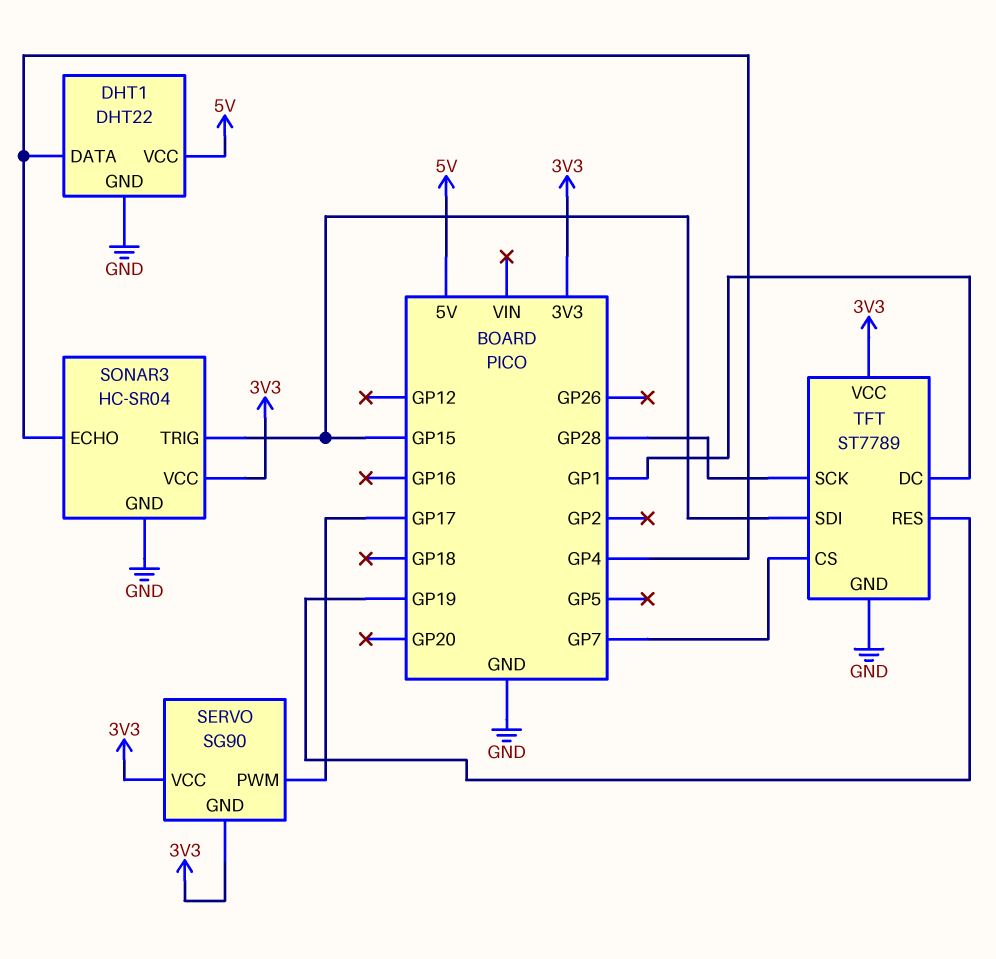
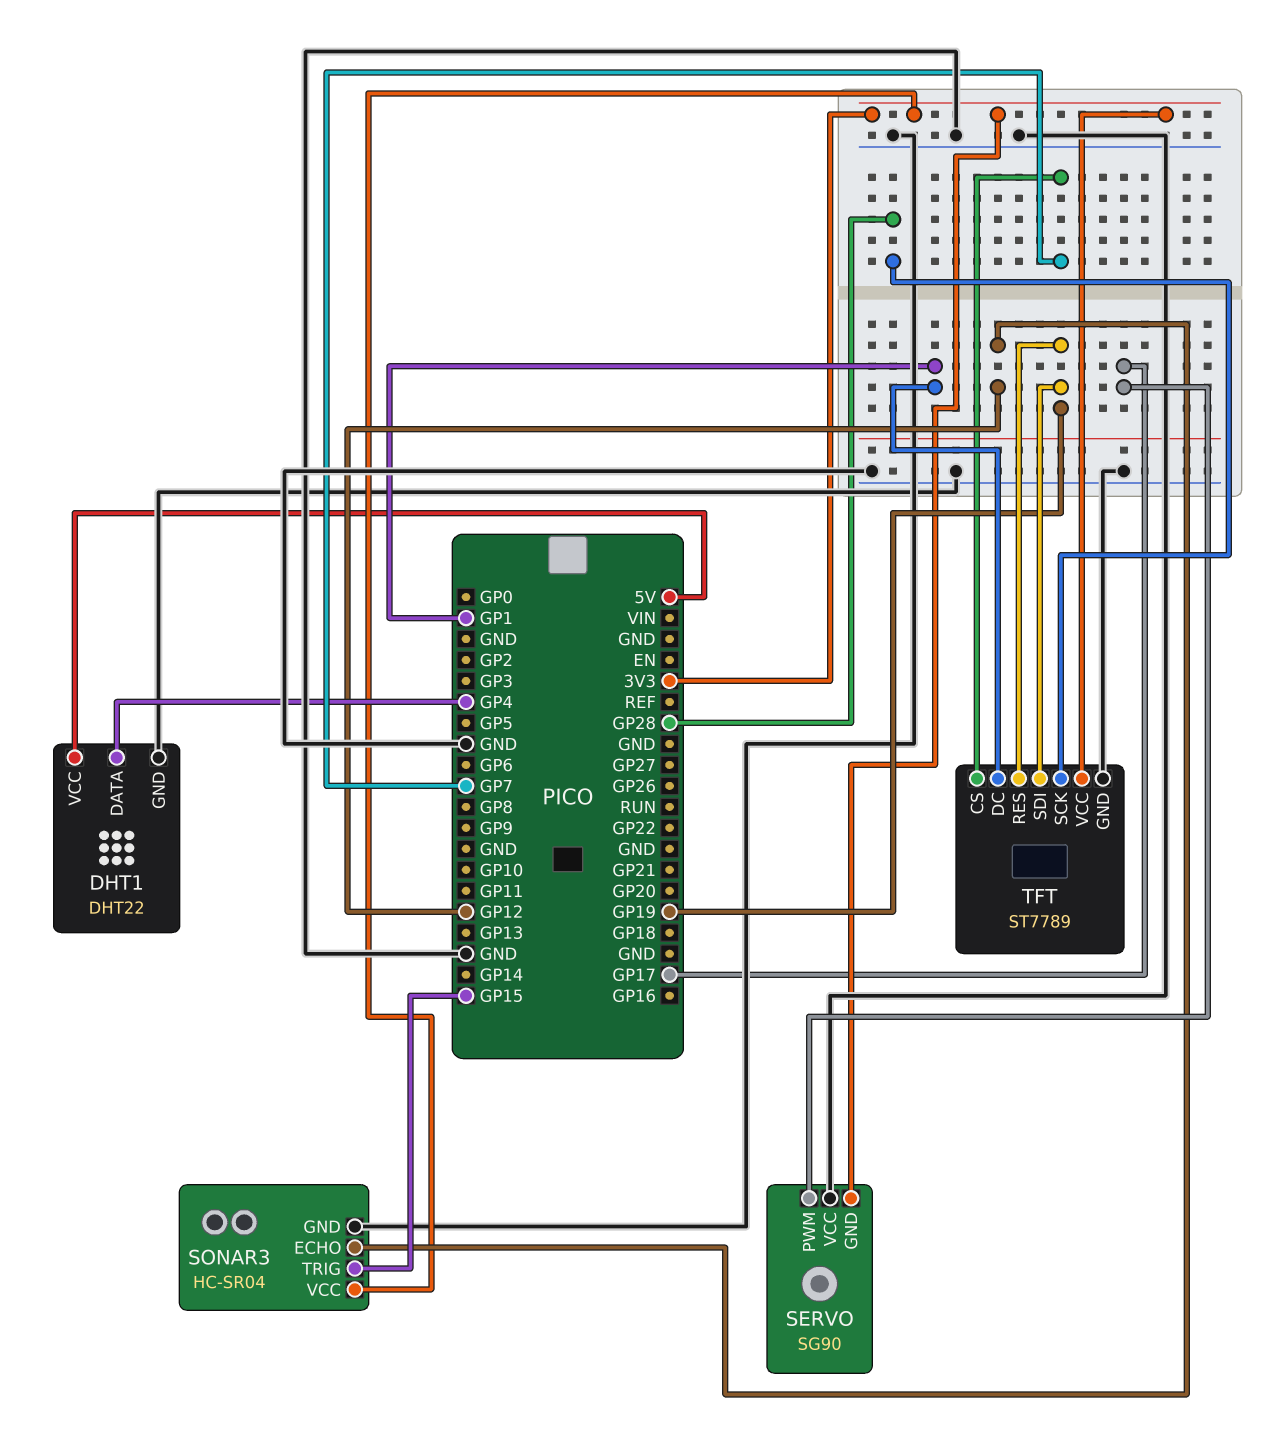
SERVO pin VCC: 3V3 -> GND
SONAR3 pin ECHO: GP4 -> GP12
TFT pin SDI: GP15 -> GP19

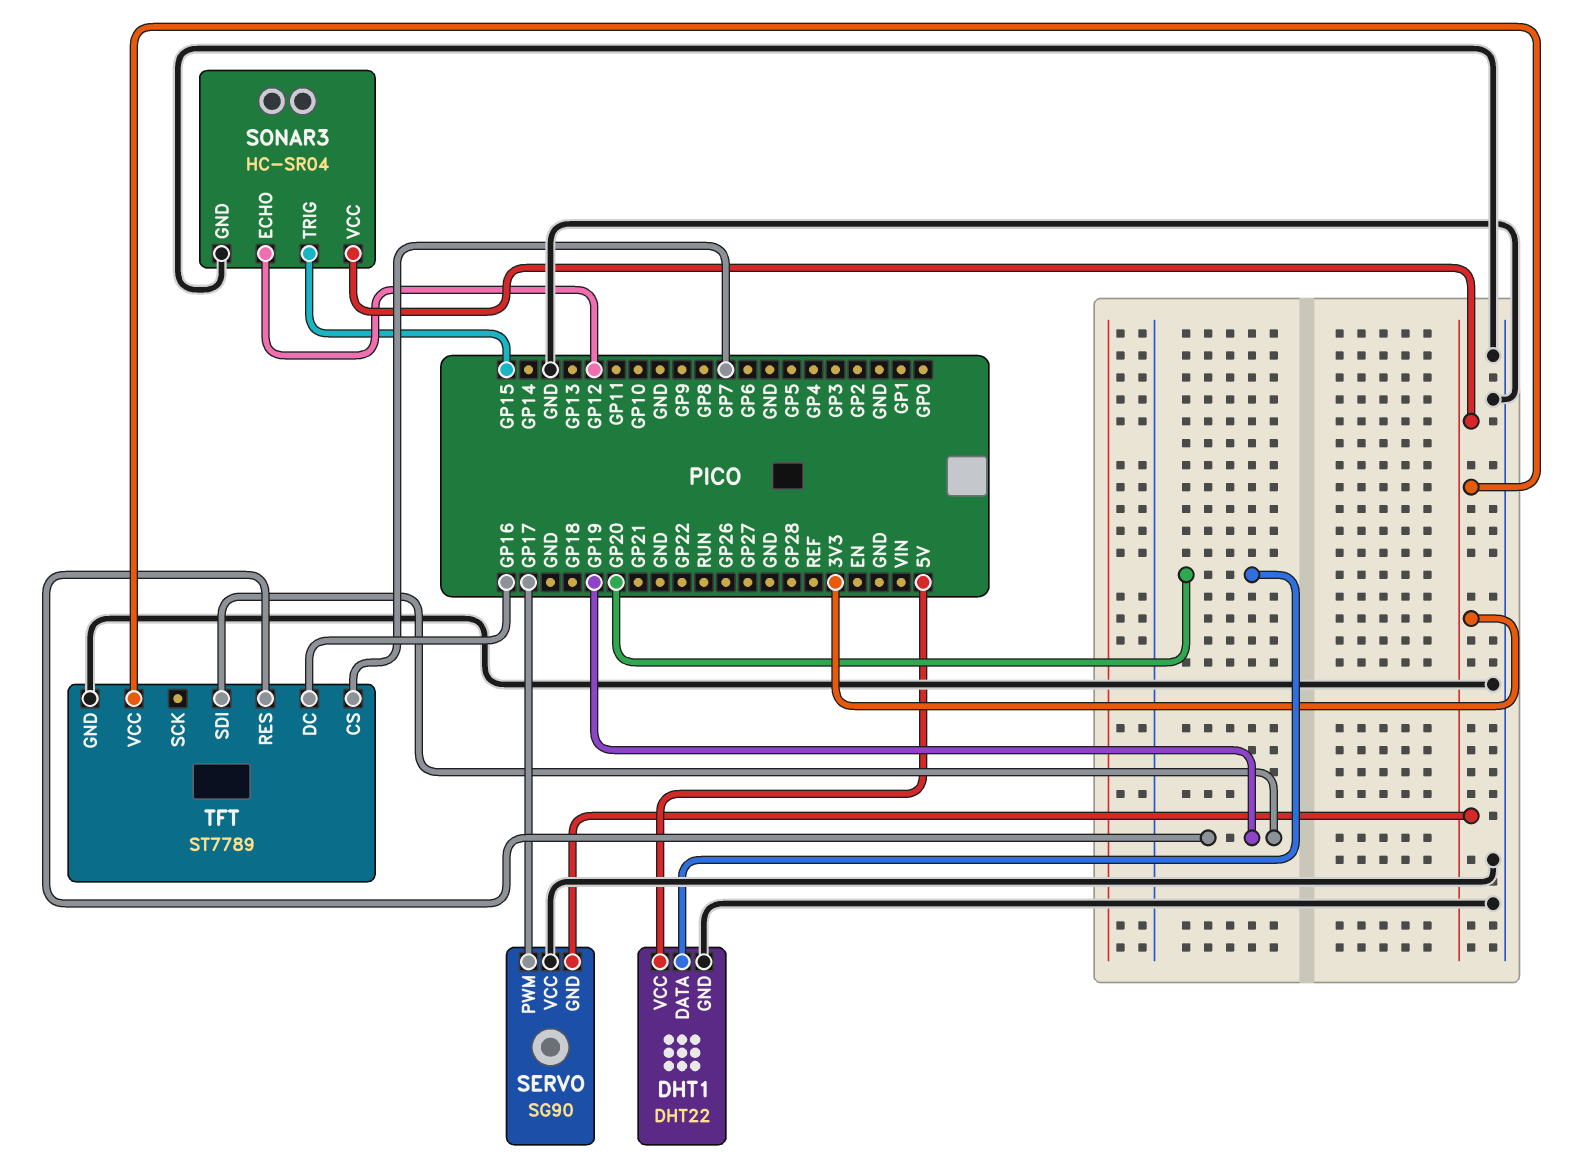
DHT1 pin DATA: GP4 -> GP20
TFT pin DC: GP1 -> GP16
TFT pin SCK: GP28 -> none

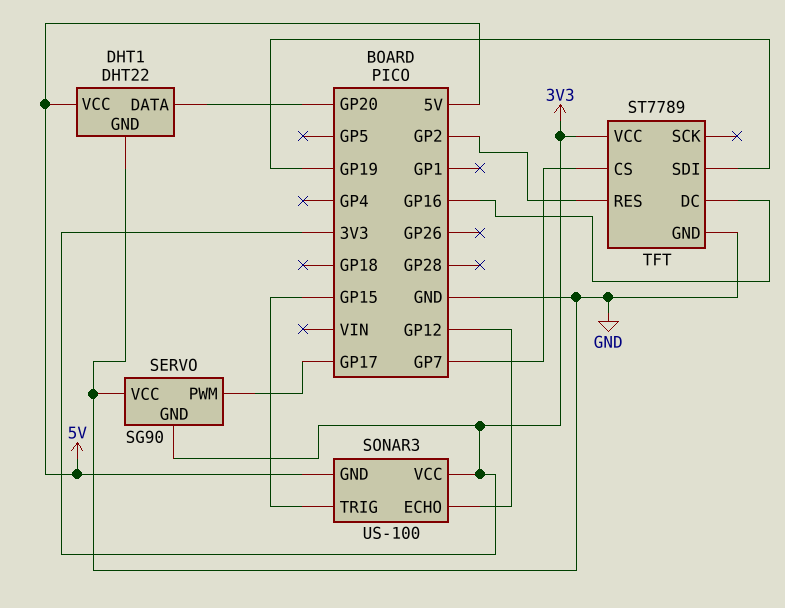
SONAR3: HC-SR04 -> US-100
SONAR3 pin GND: GND -> 5V
TFT pin RES: GP19 -> GP2

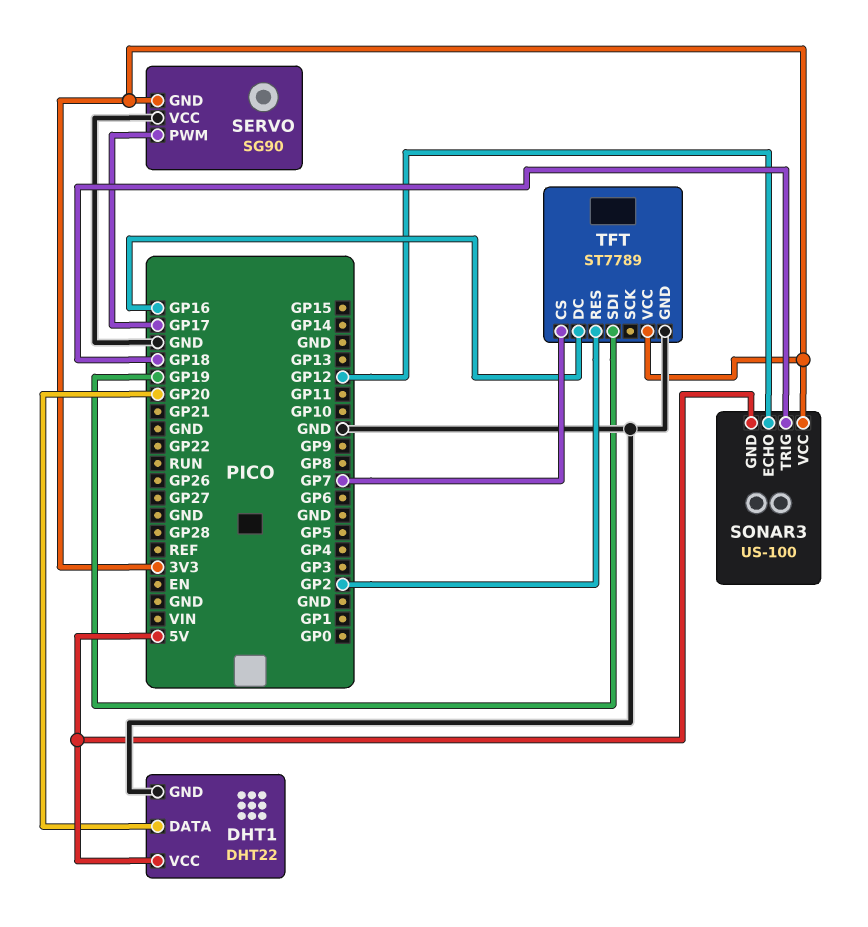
SONAR3 pin TRIG: GP15 -> GP18

